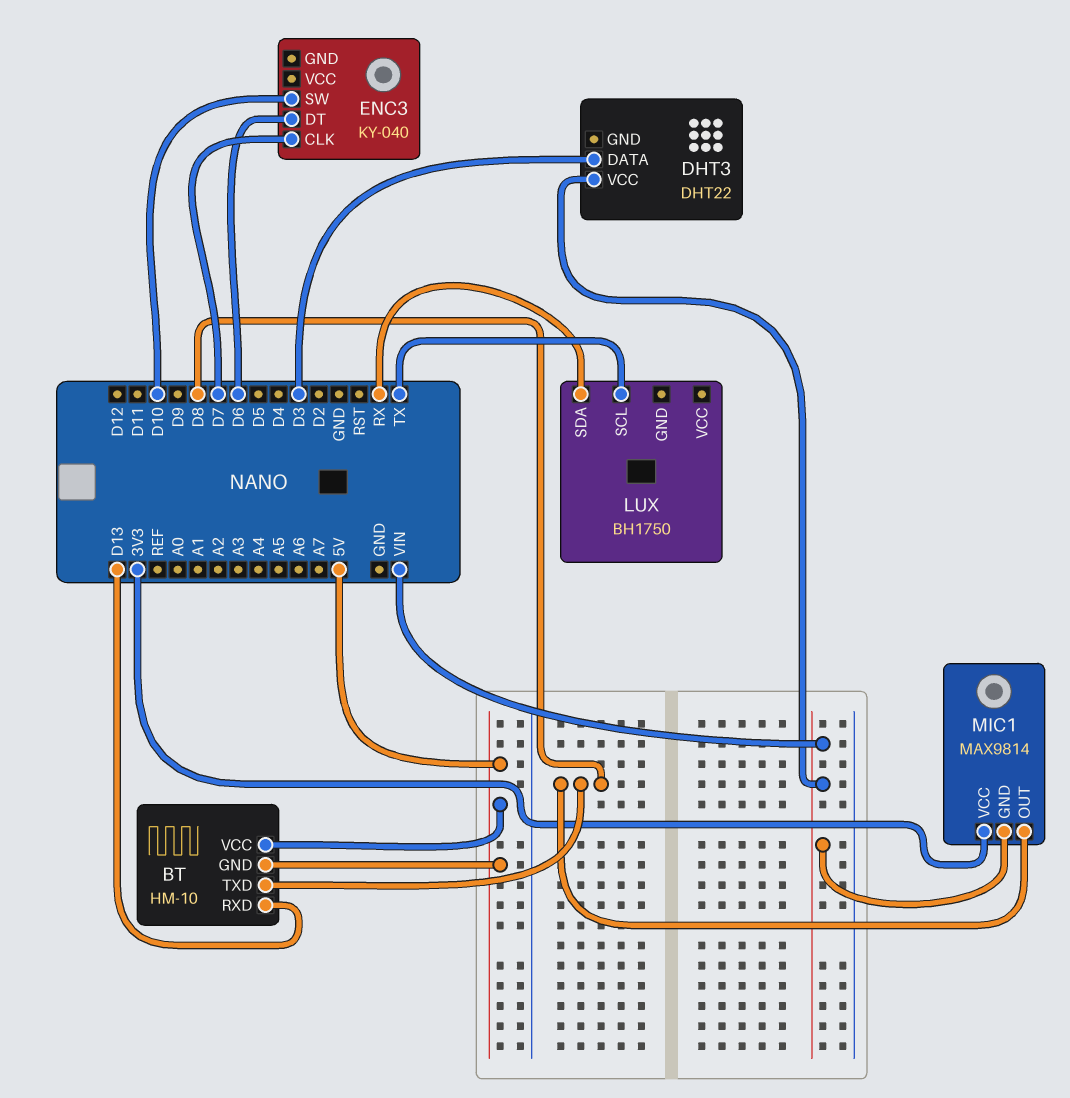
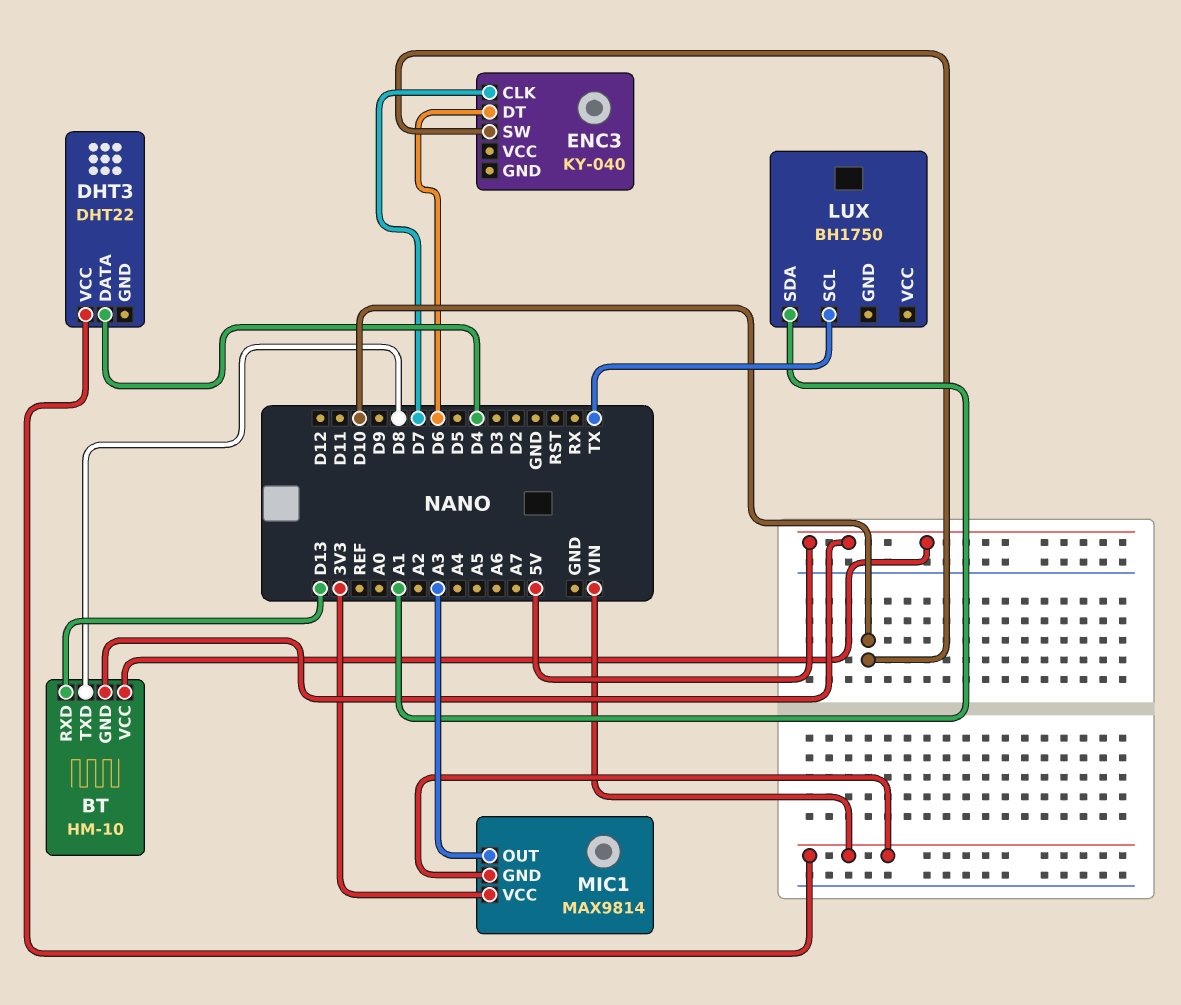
DHT3 pin DATA: D3 -> D4
LUX pin SDA: RX -> A1
MIC1 pin OUT: D8 -> A3

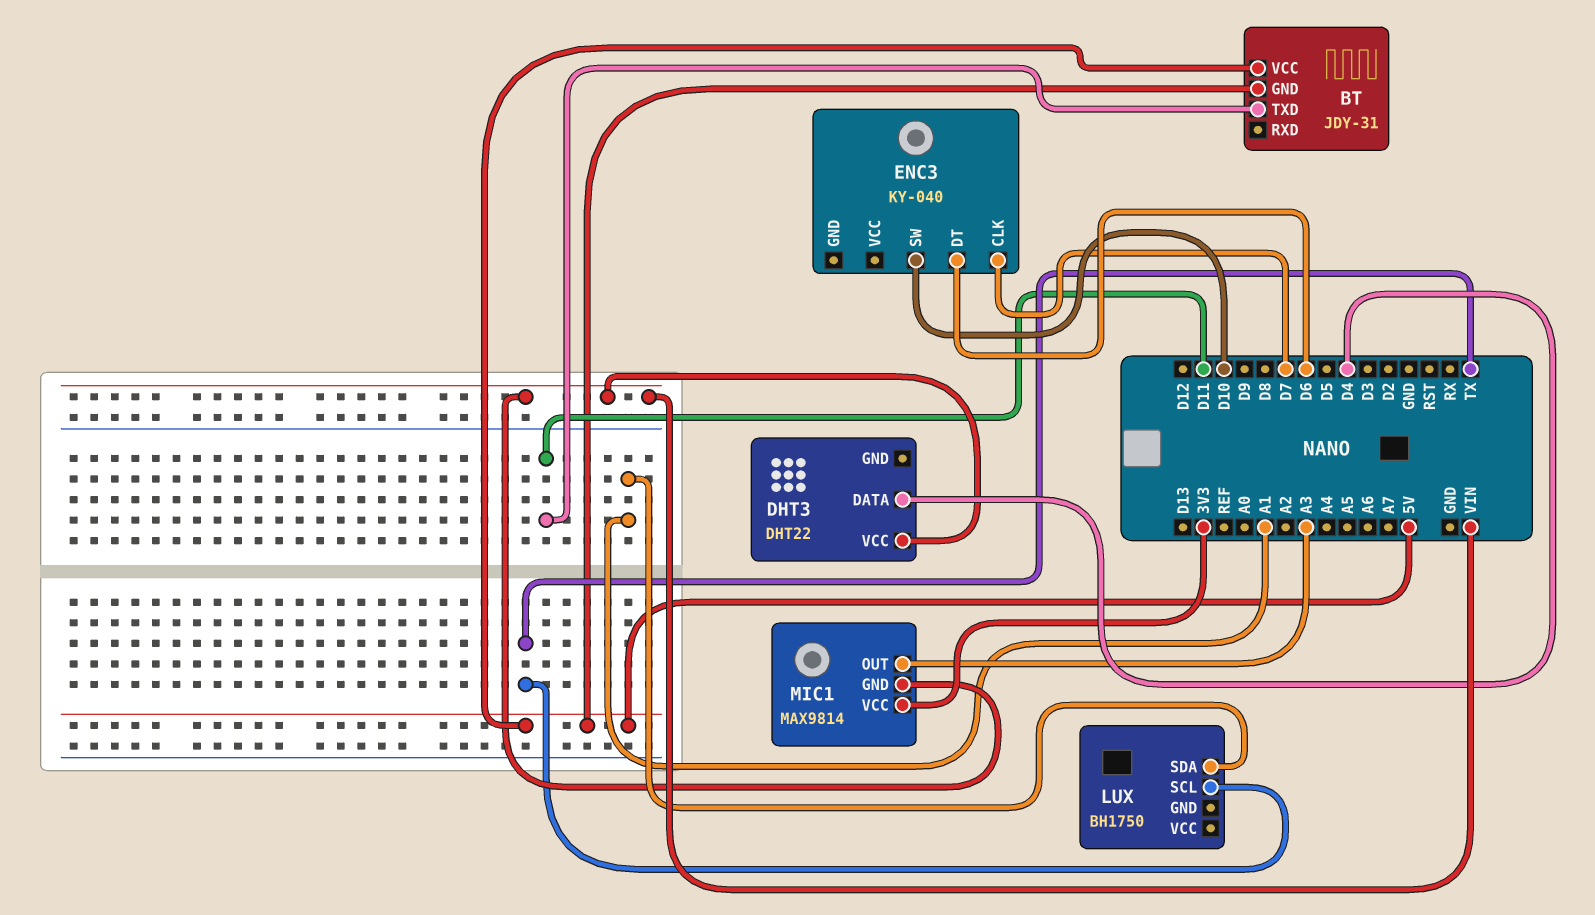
BT: HM-10 -> JDY-31
BT pin RXD: D13 -> none
BT pin TXD: D8 -> D11

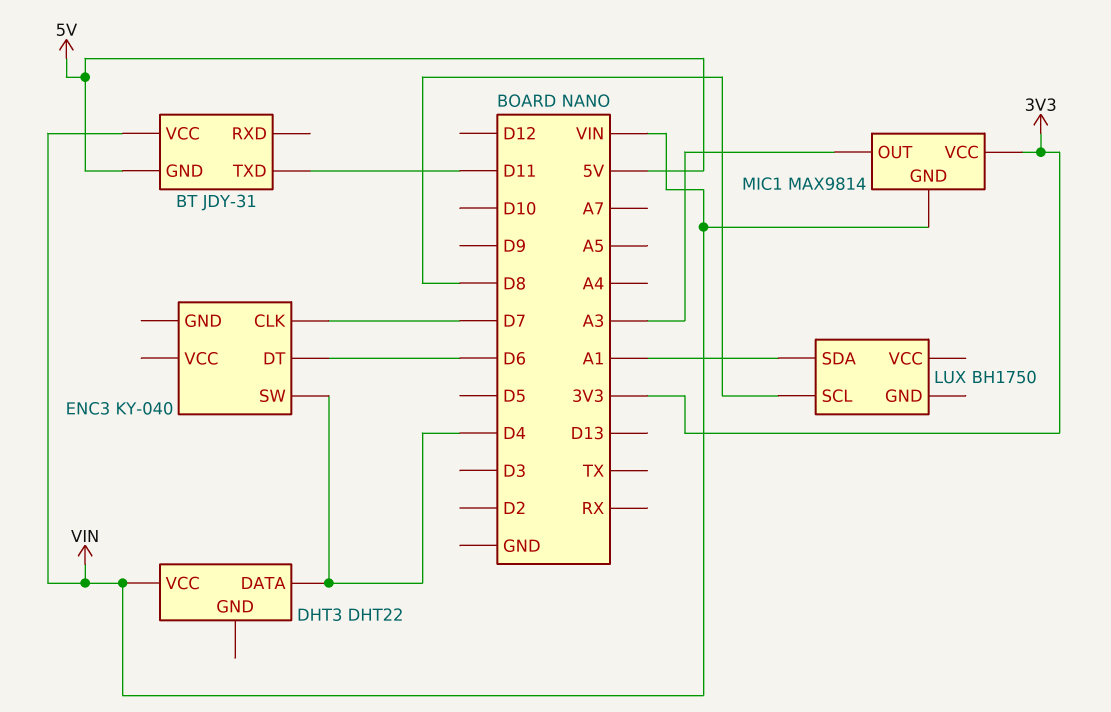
BT pin VCC: 5V -> VIN
ENC3 pin SW: D10 -> D4
LUX pin SCL: TX -> D8

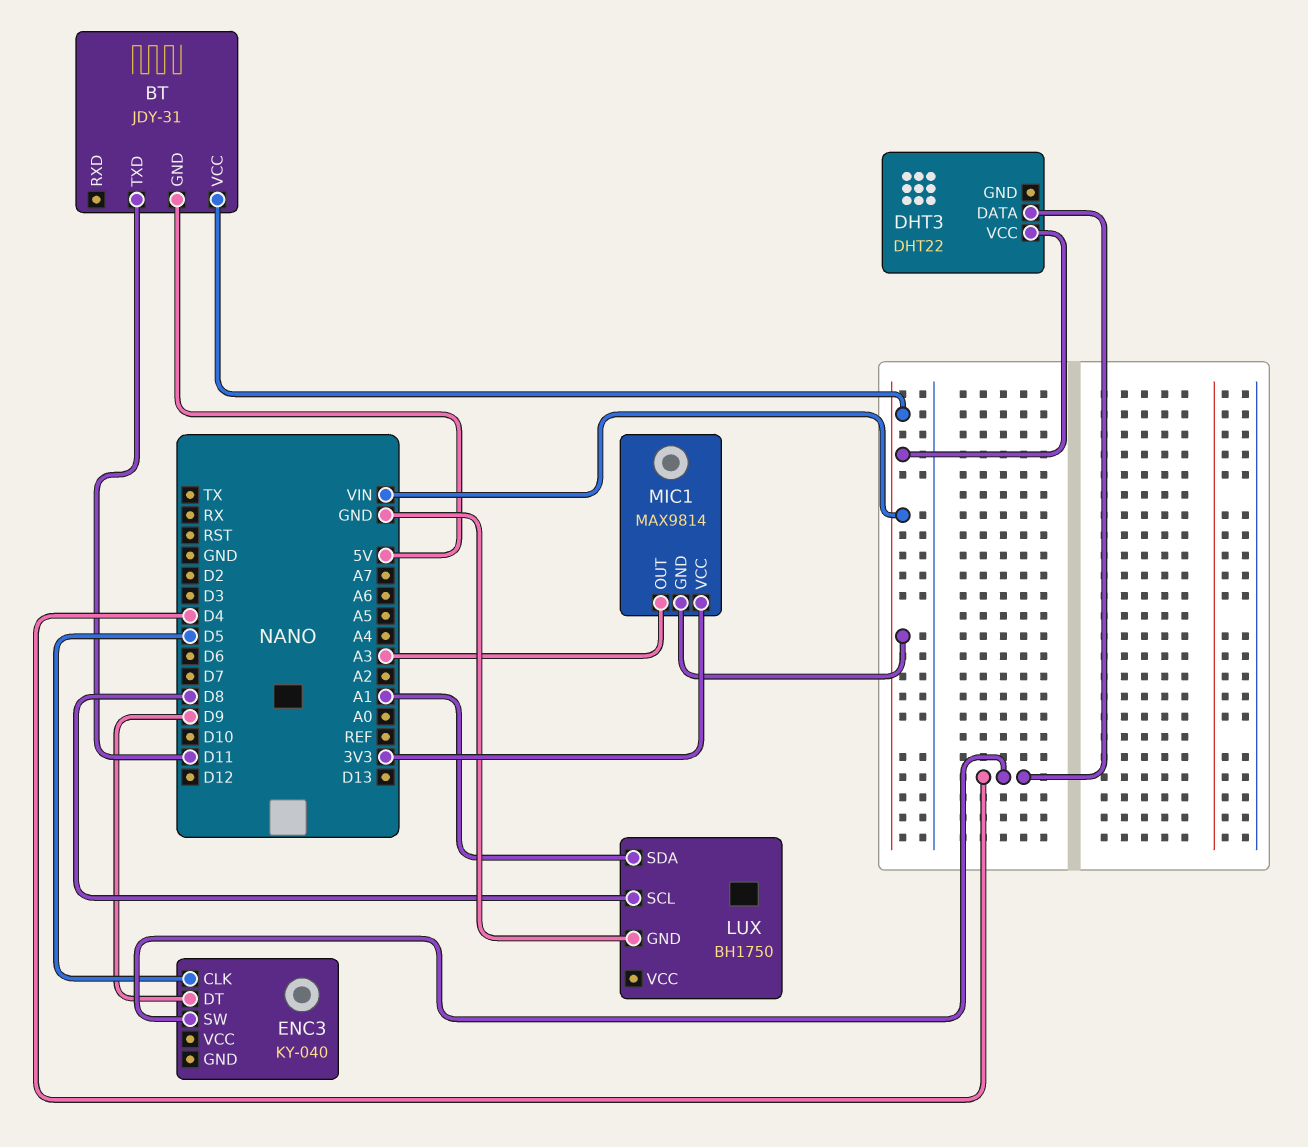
ENC3 pin CLK: D7 -> D5
ENC3 pin DT: D6 -> D9
LUX pin GND: none -> GND

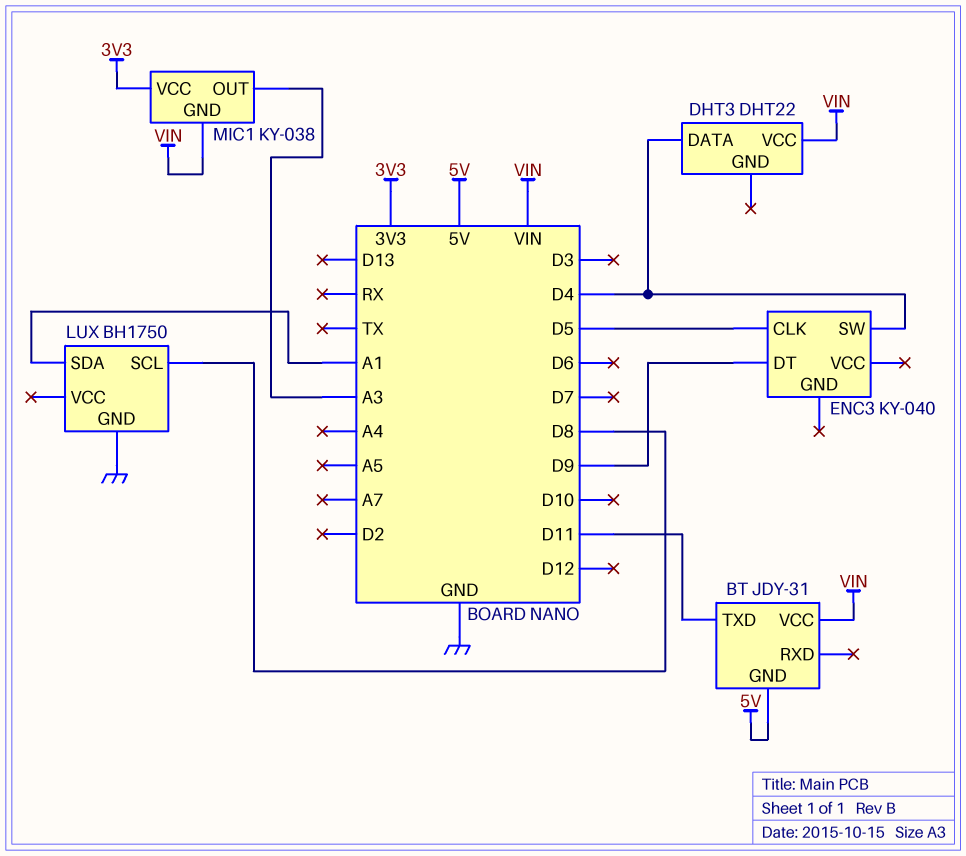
MIC1: MAX9814 -> KY-038

